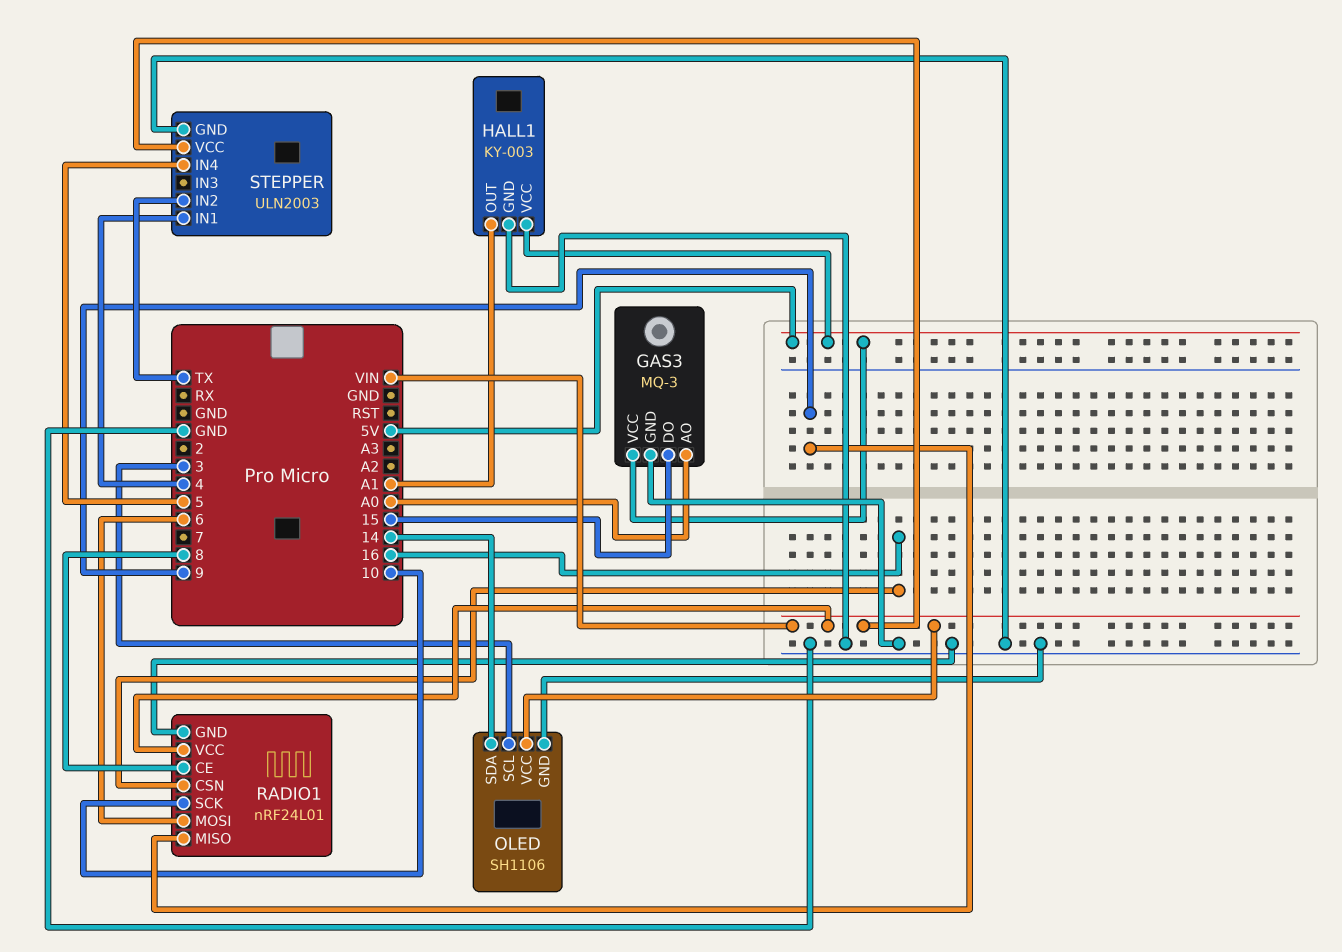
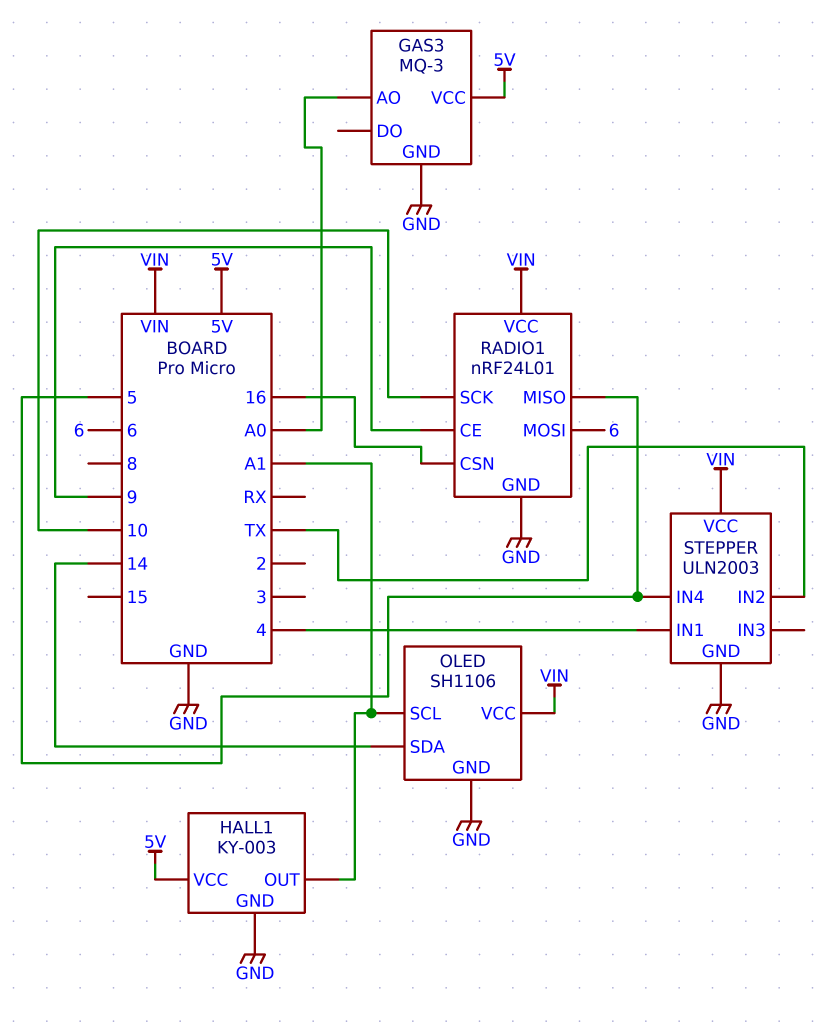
GAS3 pin DO: 15 -> none
OLED pin SCL: 3 -> A1
RADIO1 pin CE: 8 -> 9
RADIO1 pin MISO: 9 -> 5

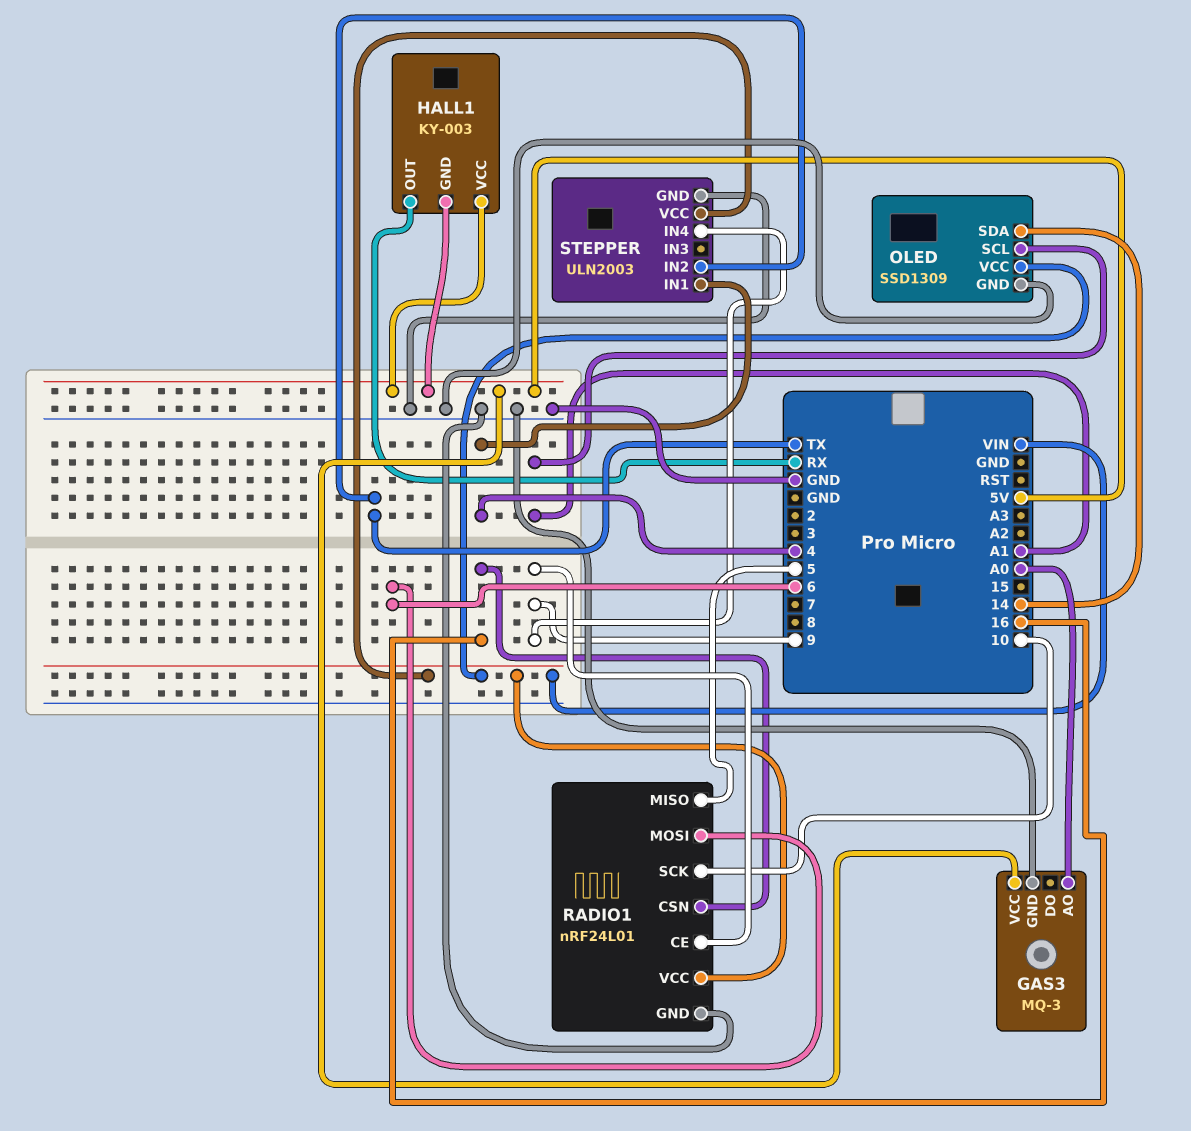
HALL1 pin GND: GND -> 5V
HALL1 pin OUT: A1 -> RX
OLED: SH1106 -> SSD1309
STEPPER pin IN4: 5 -> 9

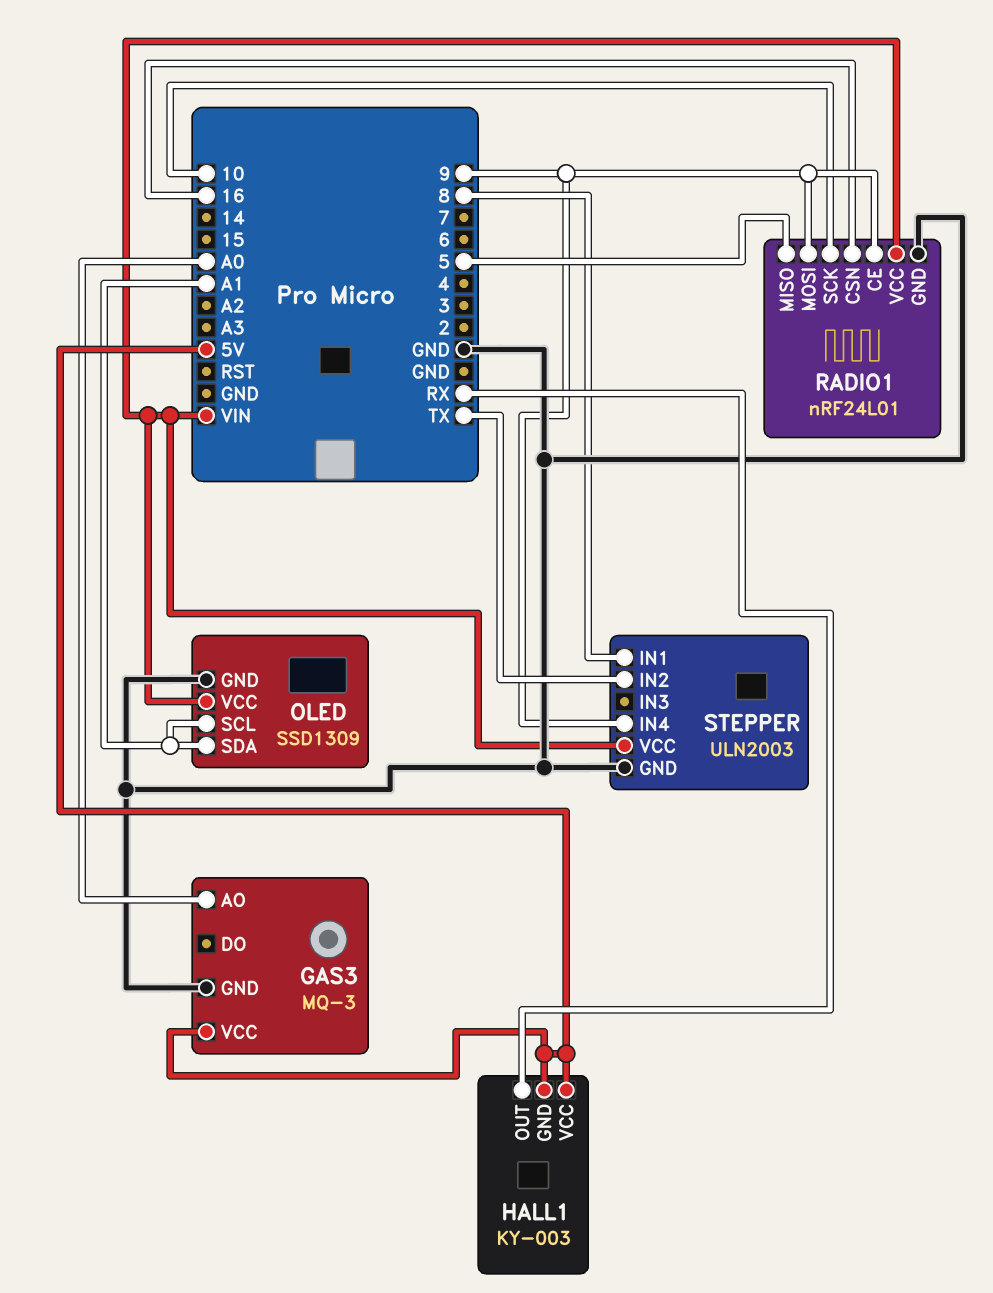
OLED pin SDA: 14 -> A1
RADIO1 pin MOSI: 6 -> 9
STEPPER pin IN1: 4 -> 8

